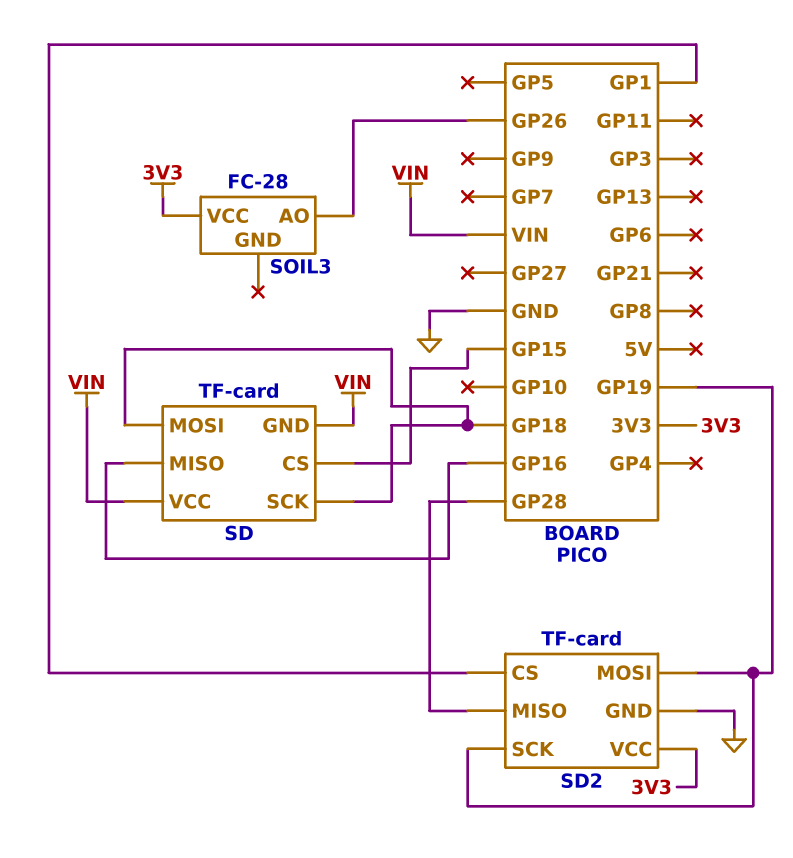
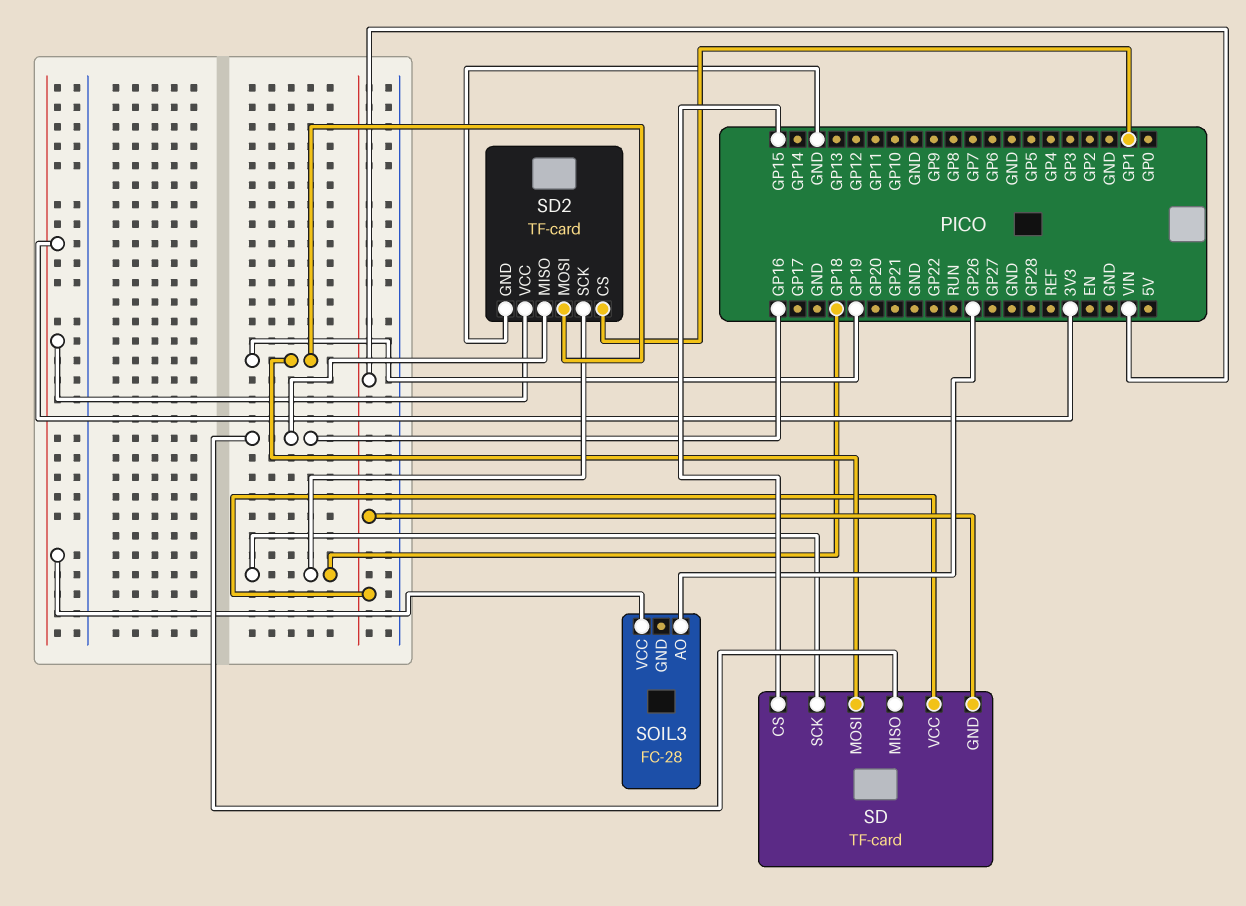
SD pin MOSI: GP18 -> GP19
SD2 pin MISO: GP28 -> GP16
SD2 pin SCK: GP19 -> GP18

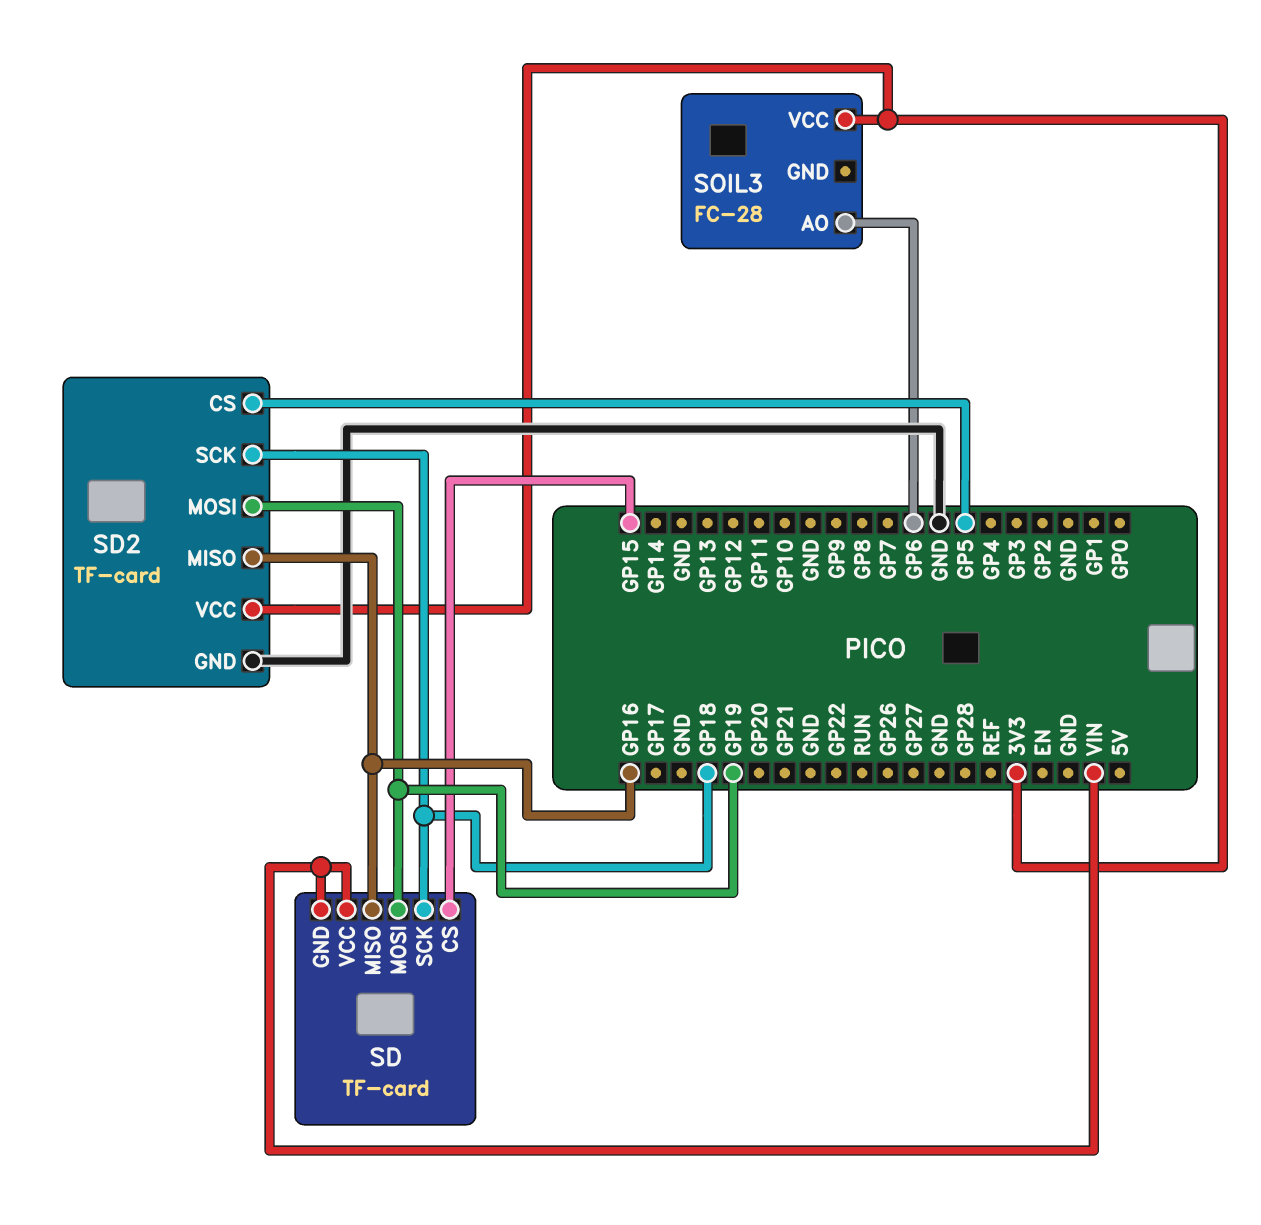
SD2 pin CS: GP1 -> GP5
SOIL3 pin AO: GP26 -> GP6

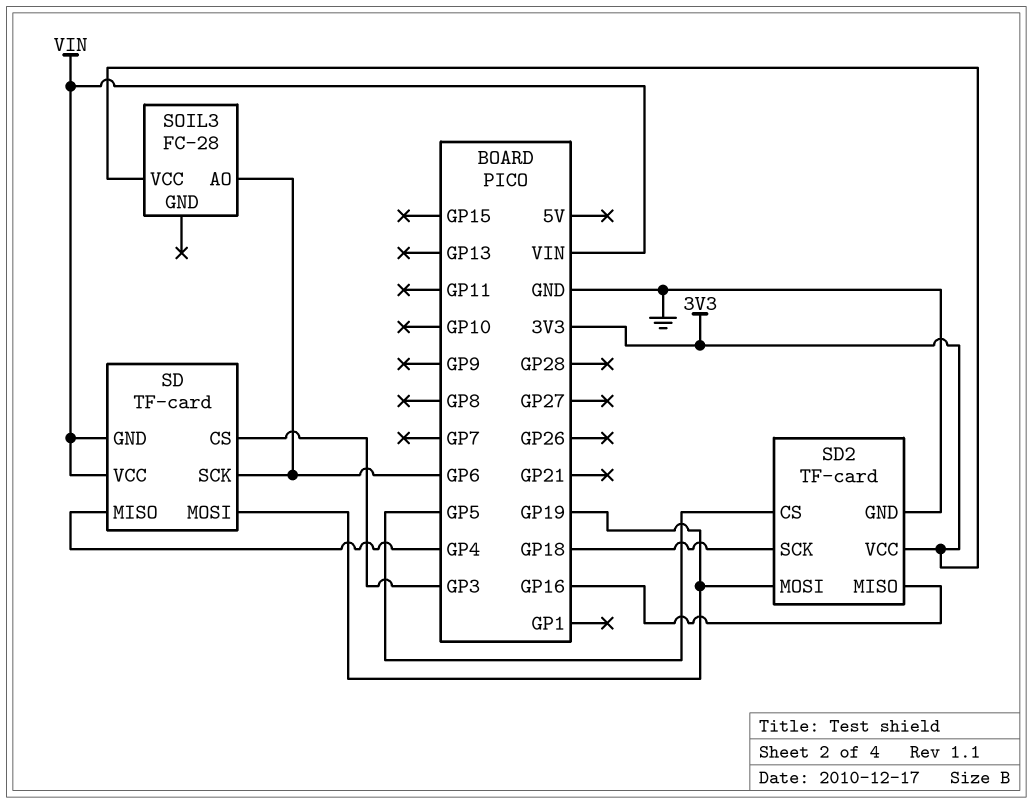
SD pin CS: GP15 -> GP3
SD pin MISO: GP16 -> GP4
SD pin SCK: GP18 -> GP6

